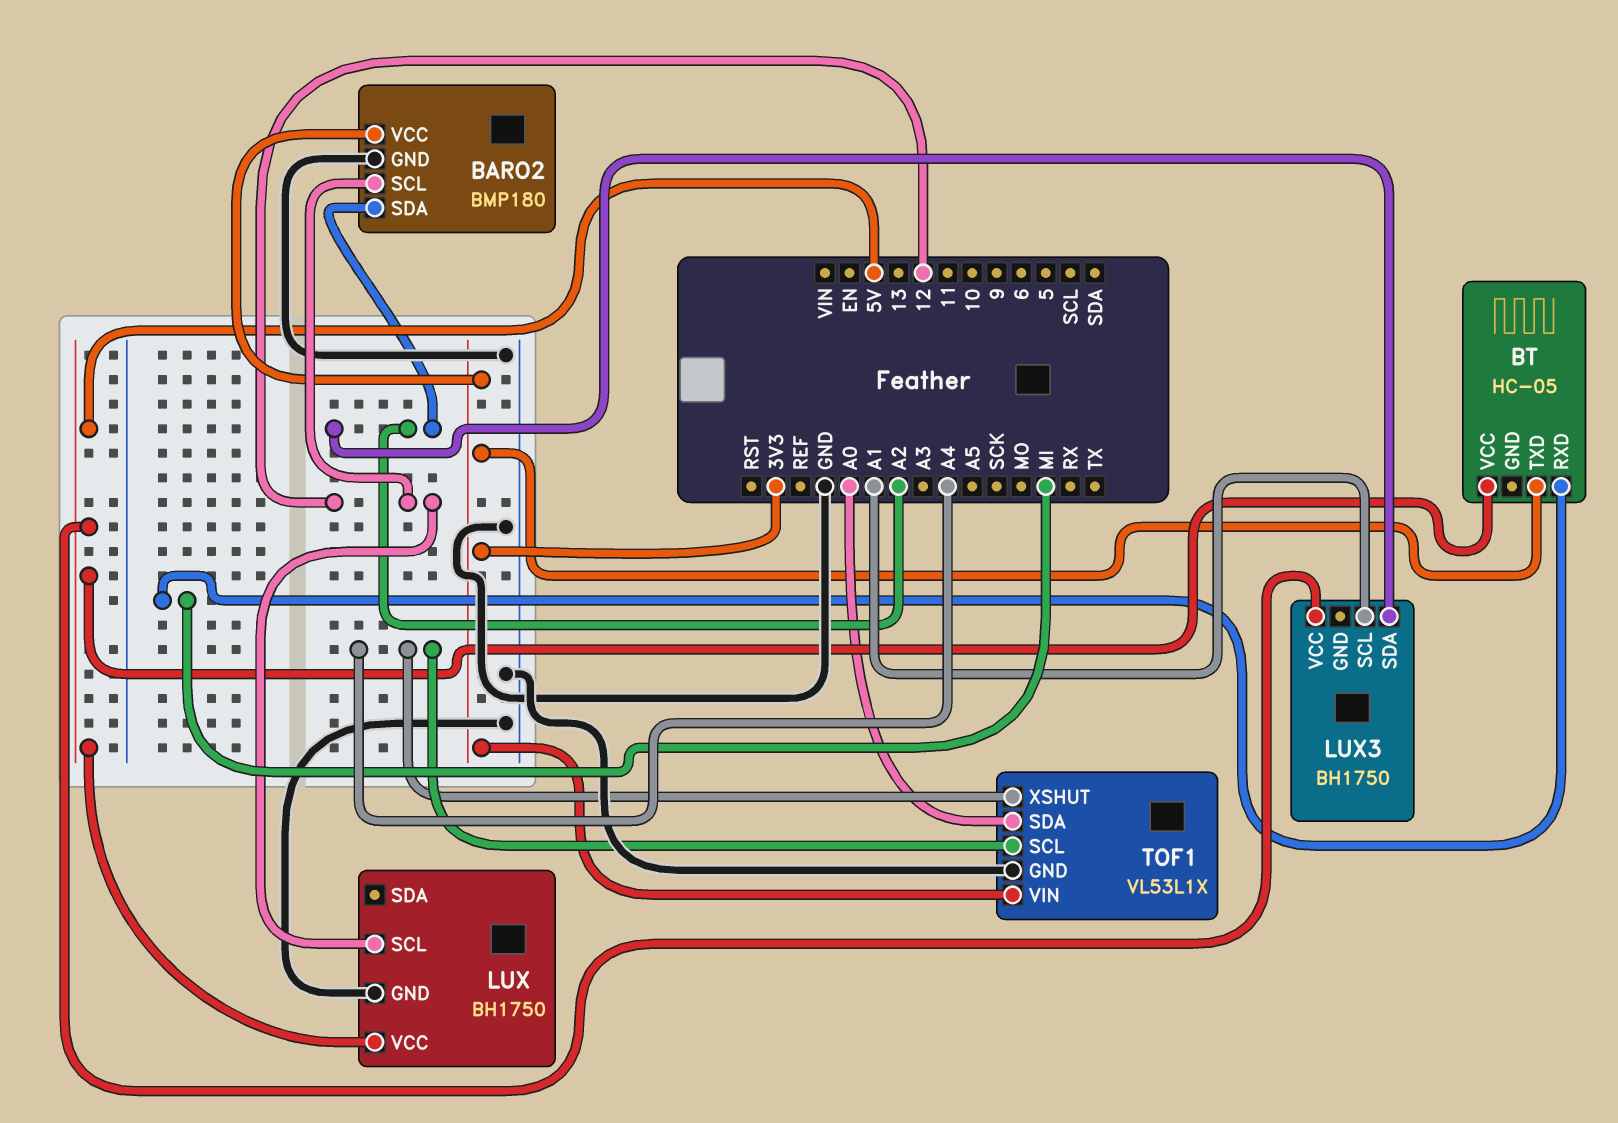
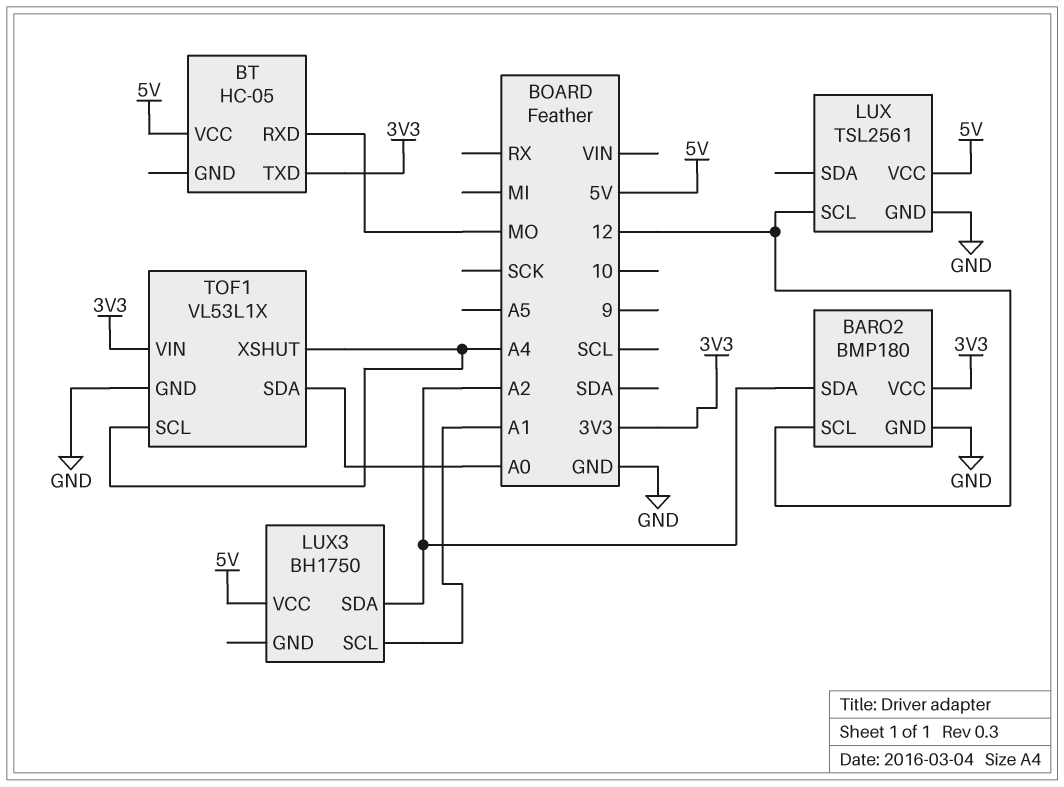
BT pin RXD: MI -> MO
LUX: BH1750 -> TSL2561

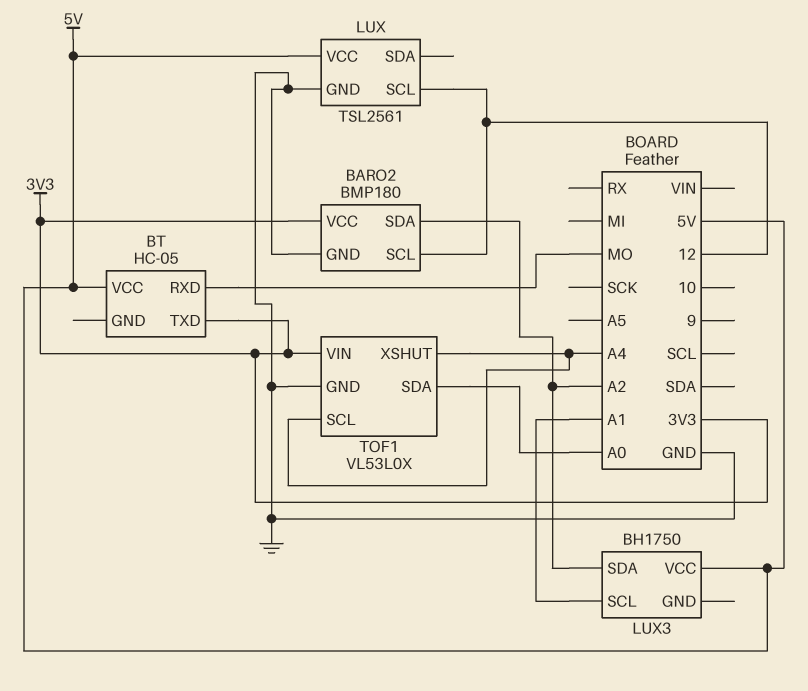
TOF1: VL53L1X -> VL53L0X

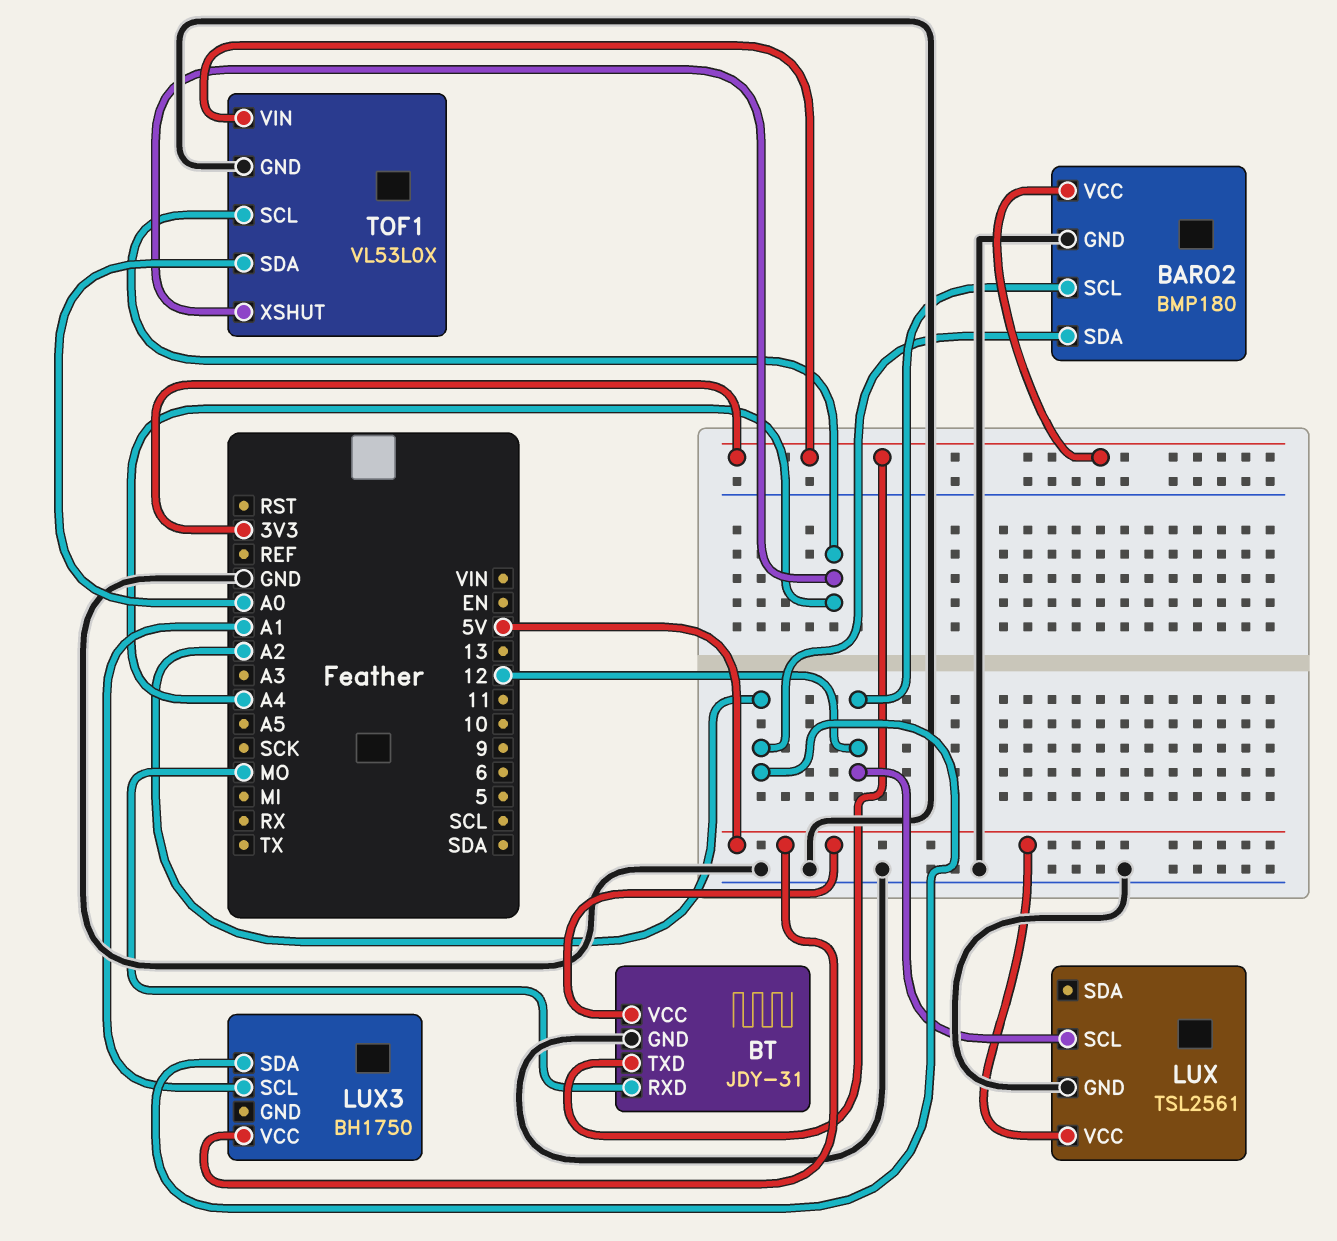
BT: HC-05 -> JDY-31
BT pin GND: none -> GND

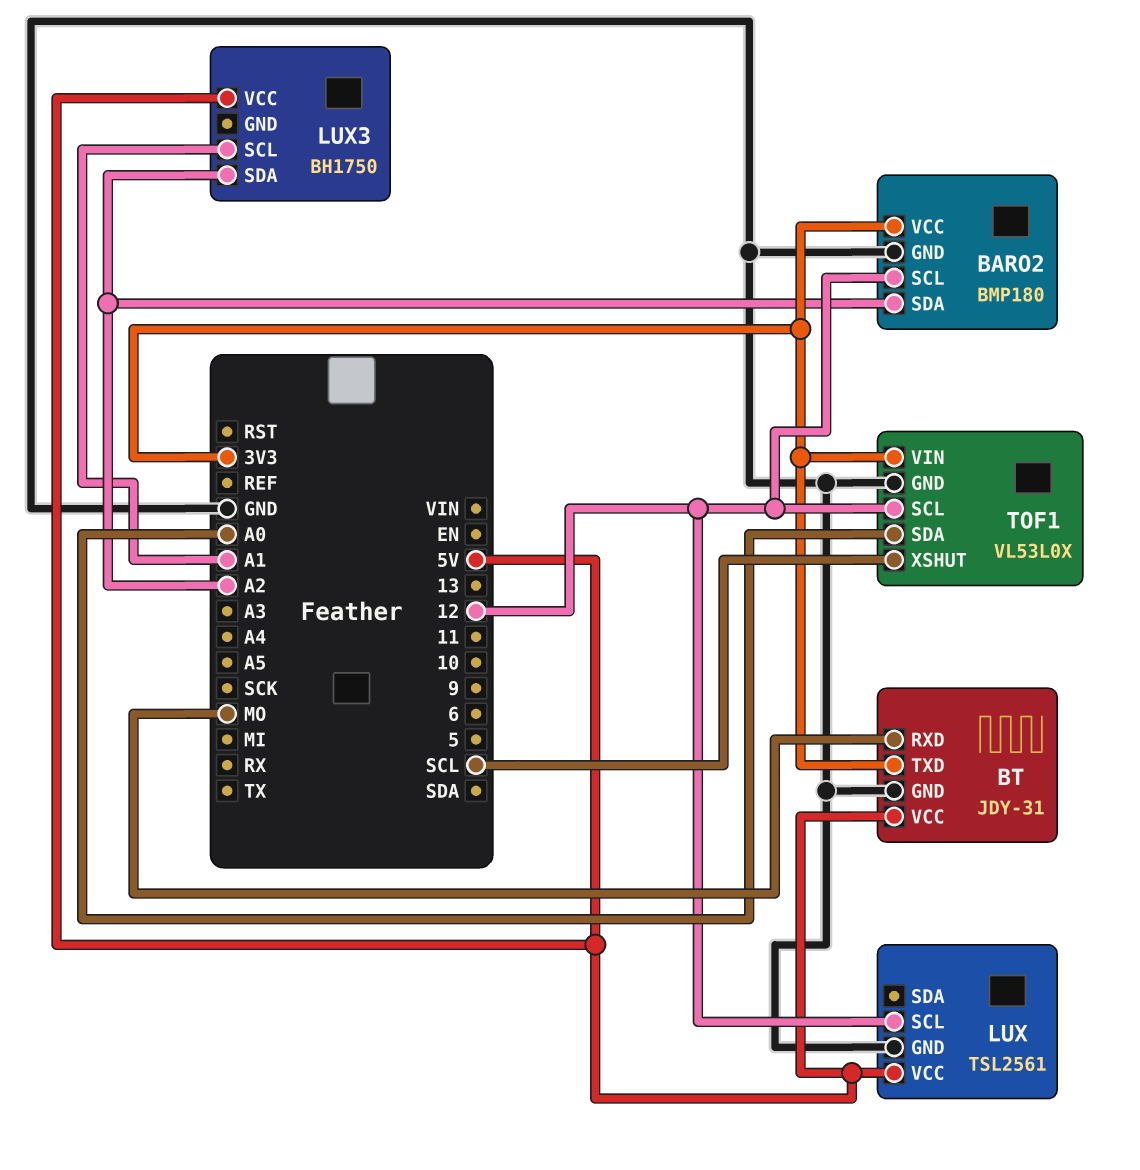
TOF1 pin SCL: A4 -> 12
TOF1 pin XSHUT: A4 -> SCL

